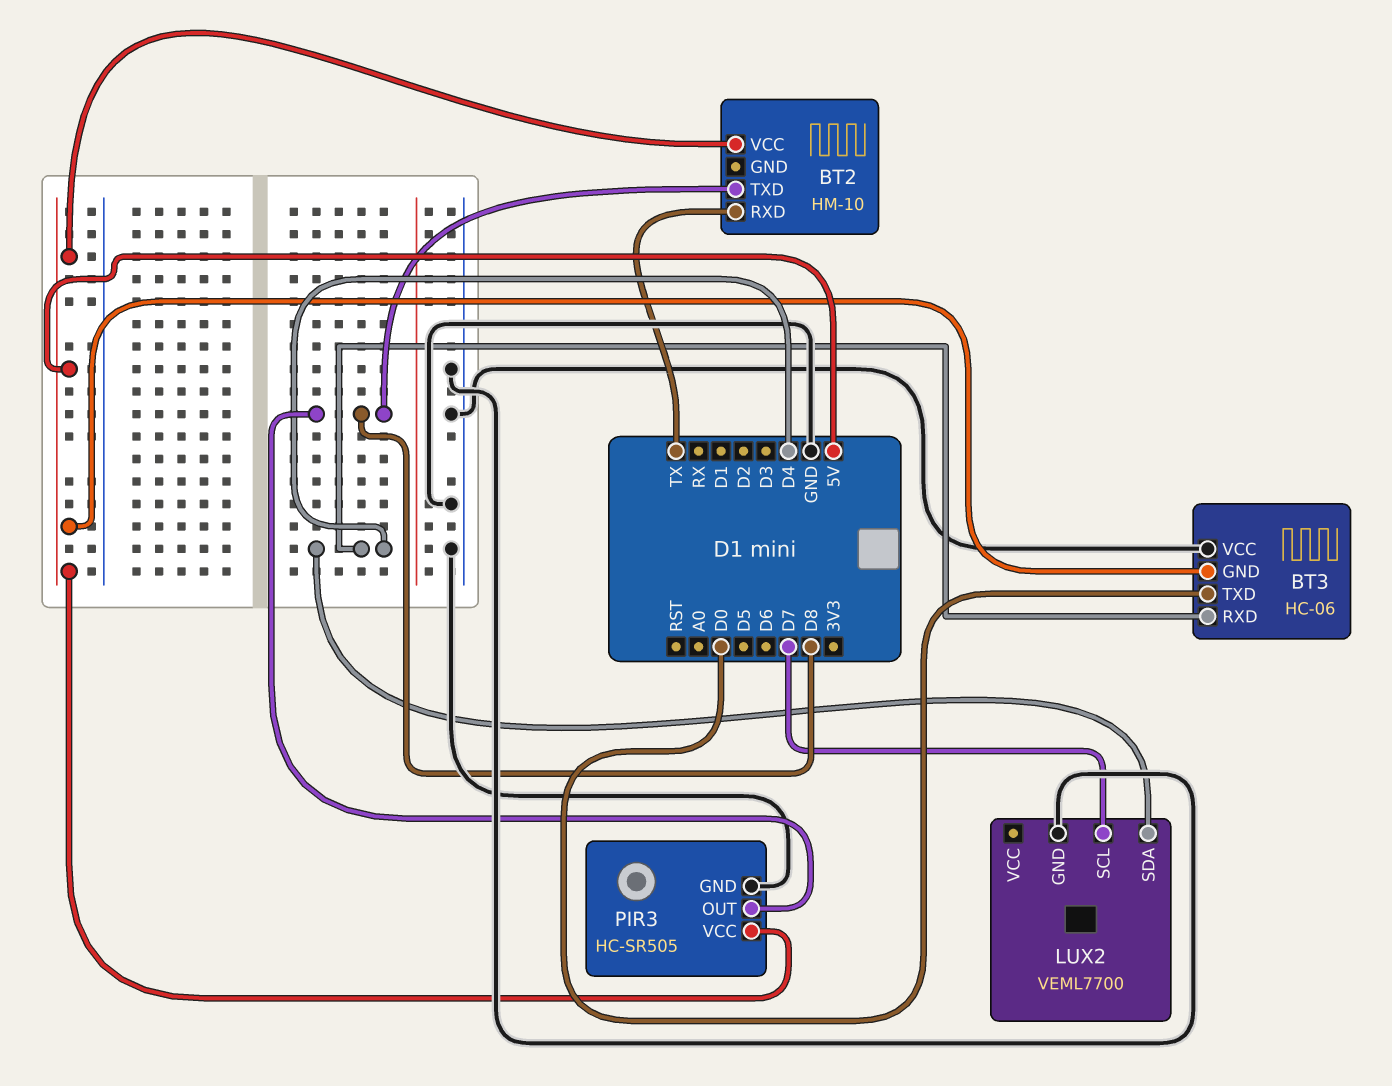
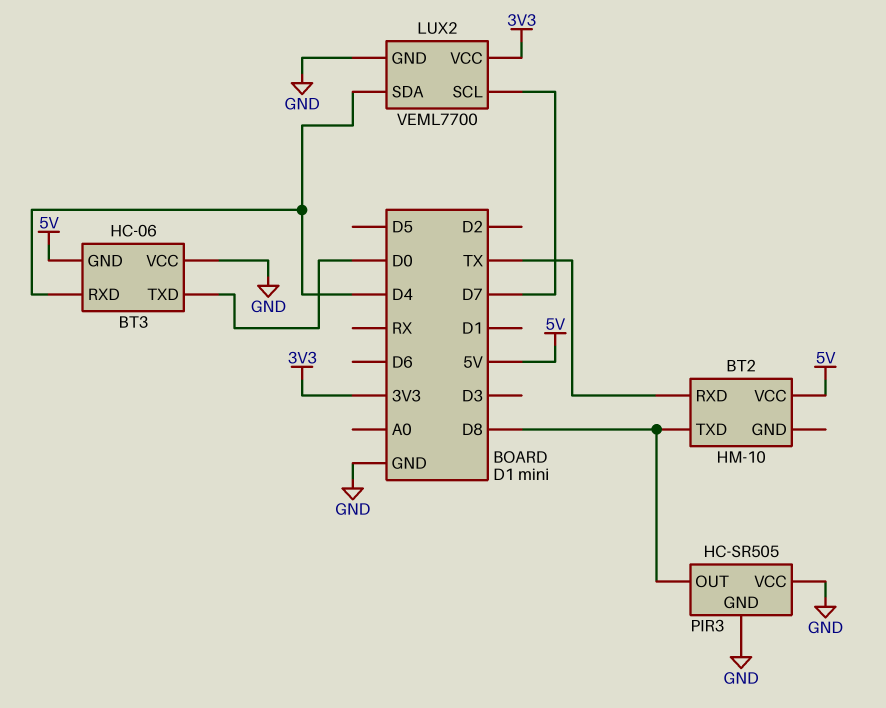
LUX2 pin VCC: none -> 3V3
PIR3 pin VCC: 5V -> GND

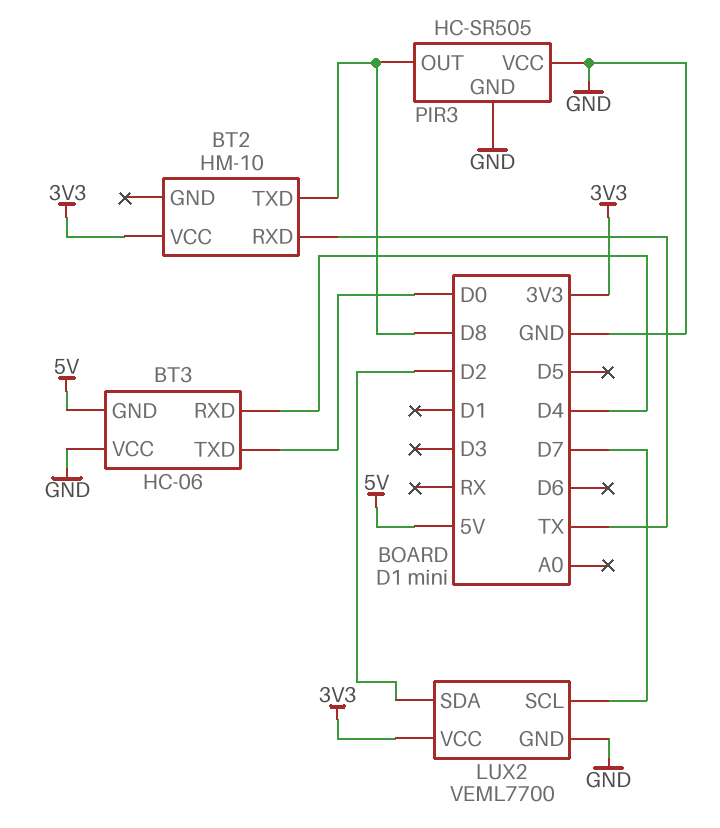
BT2 pin VCC: 5V -> 3V3
LUX2 pin SDA: D4 -> D2

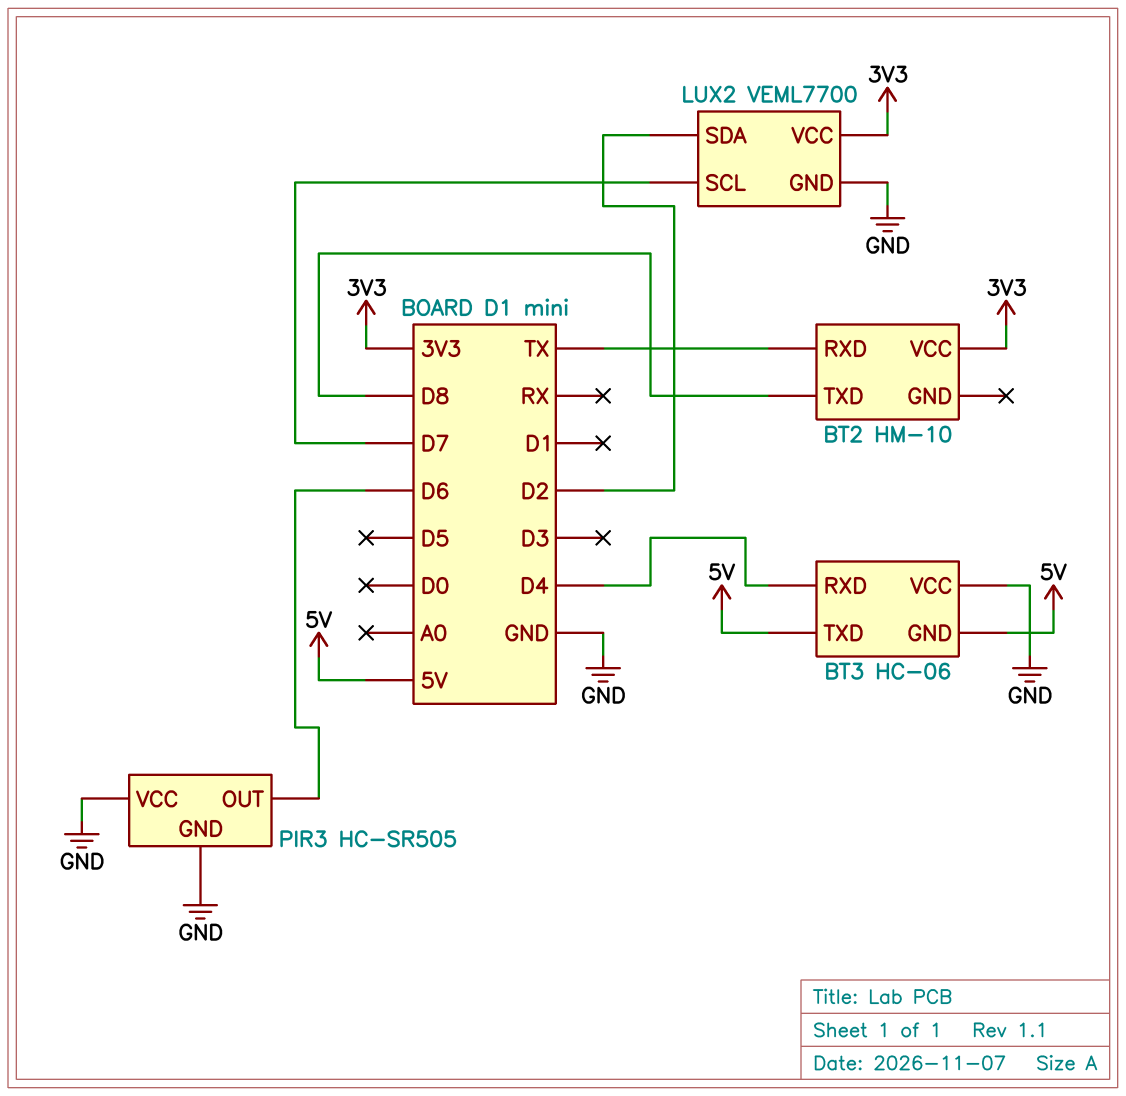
BT3 pin TXD: D0 -> 5V
PIR3 pin OUT: D8 -> D6

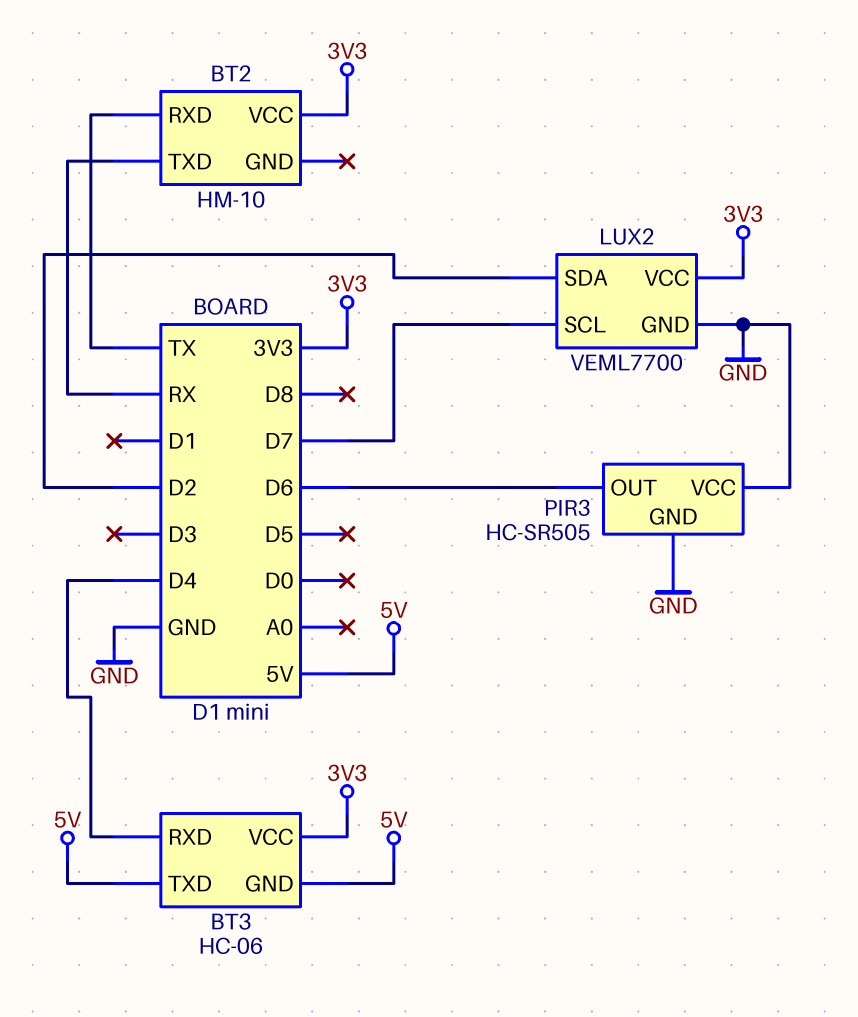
BT2 pin TXD: D8 -> RX
BT3 pin VCC: GND -> 3V3

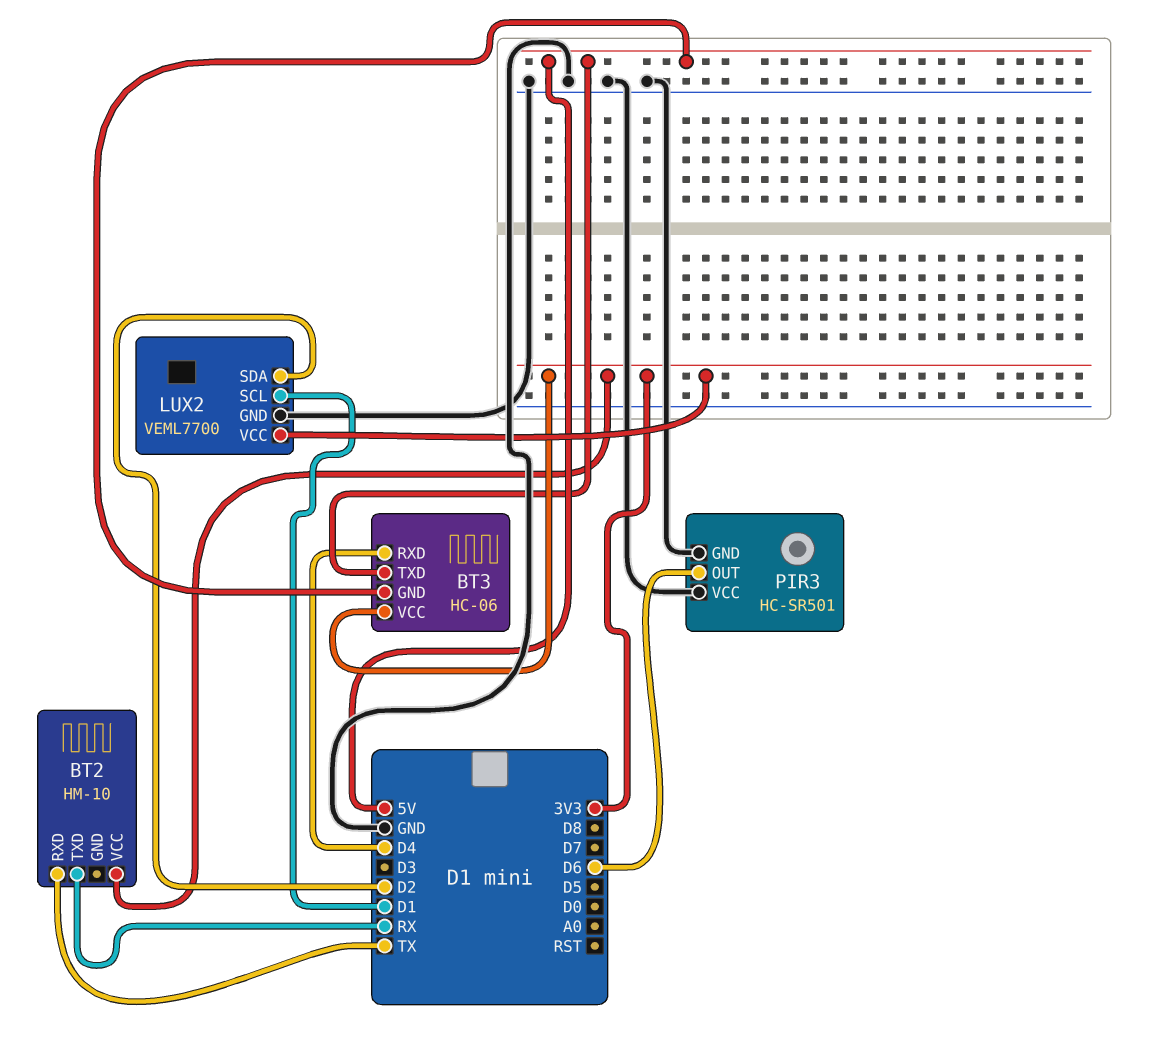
LUX2 pin SCL: D7 -> D1
PIR3: HC-SR505 -> HC-SR501

